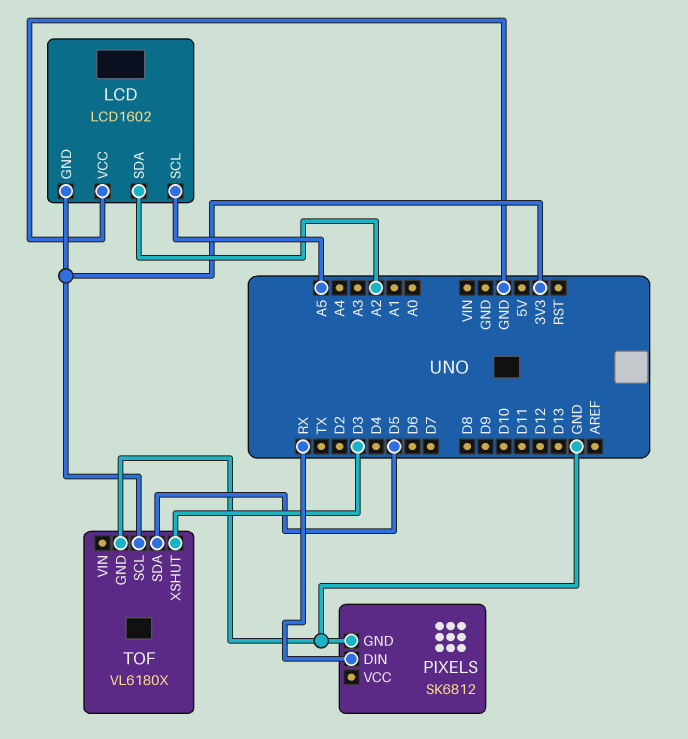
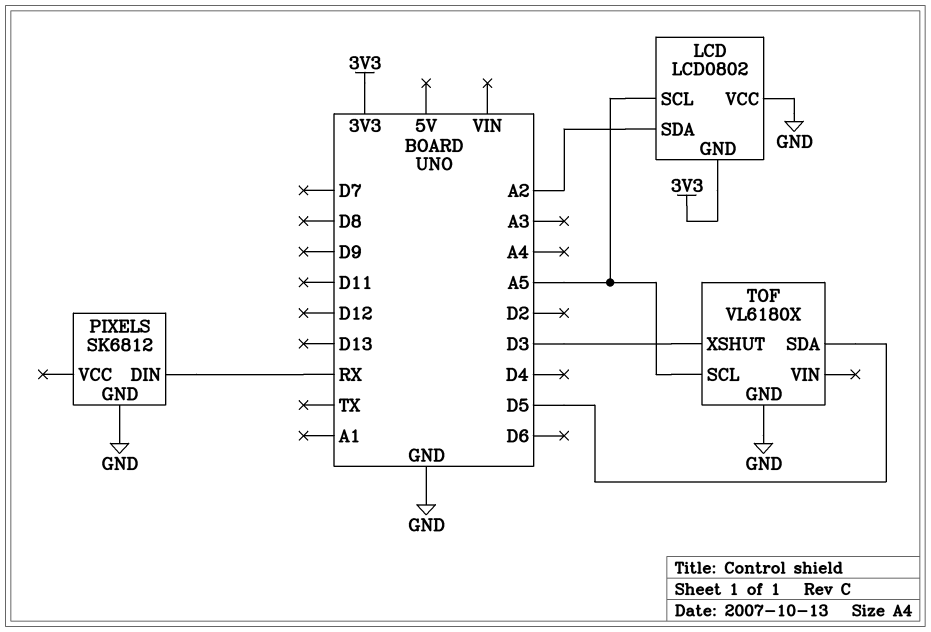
LCD: LCD1602 -> LCD0802
TOF pin SCL: 3V3 -> A5

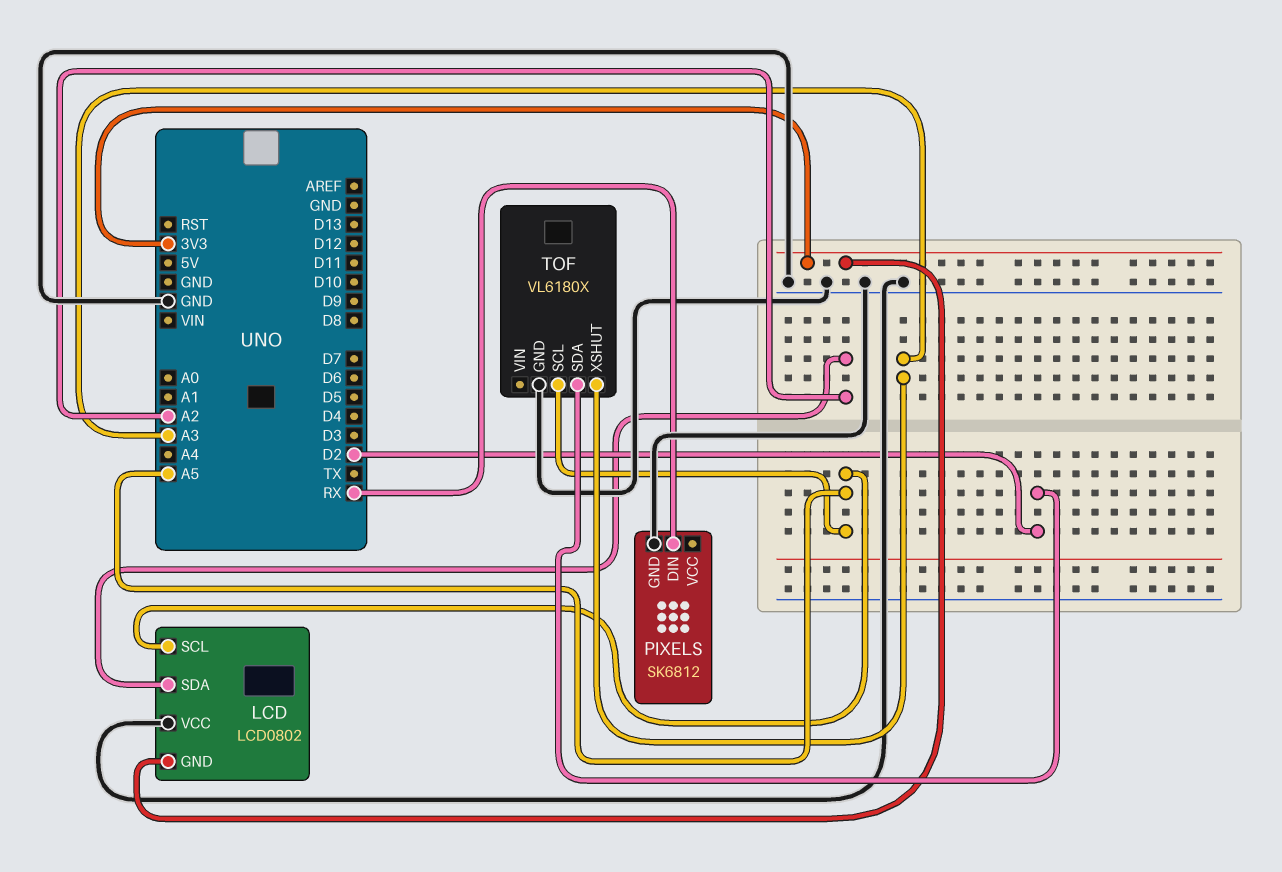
TOF pin SDA: D5 -> D2
TOF pin XSHUT: D3 -> A3

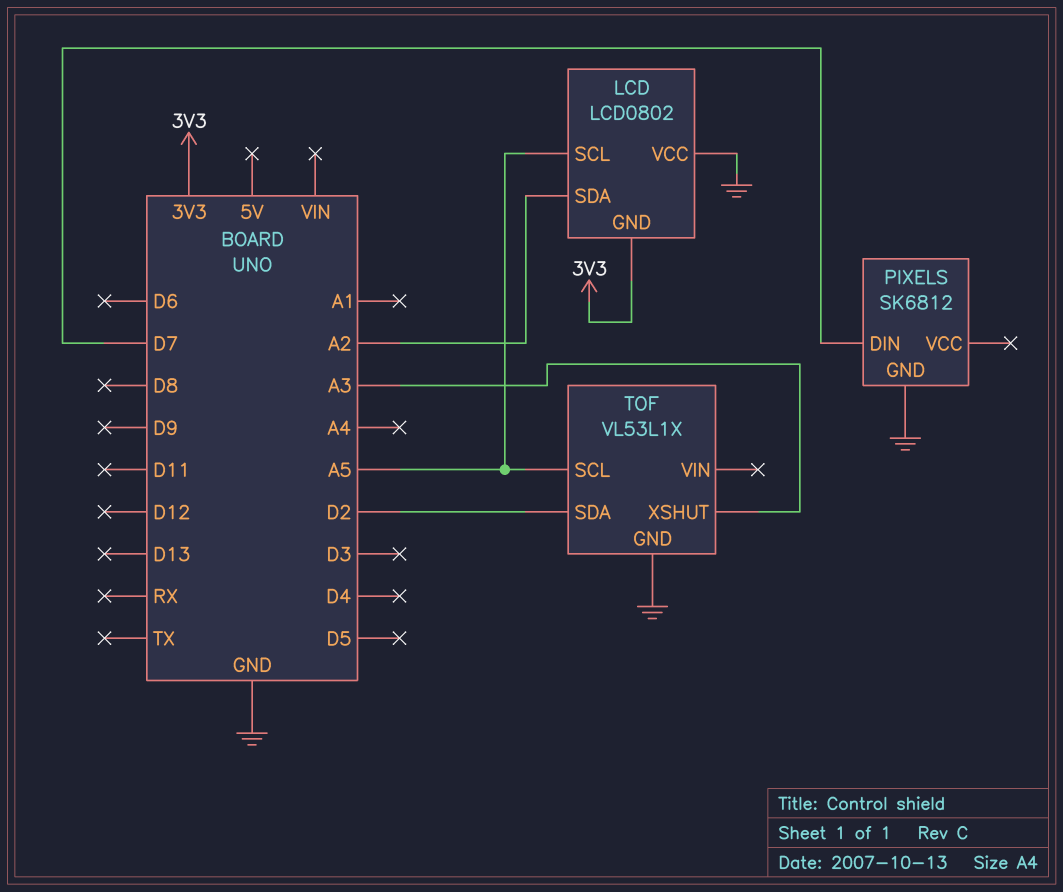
PIXELS pin DIN: RX -> D7
TOF: VL6180X -> VL53L1X

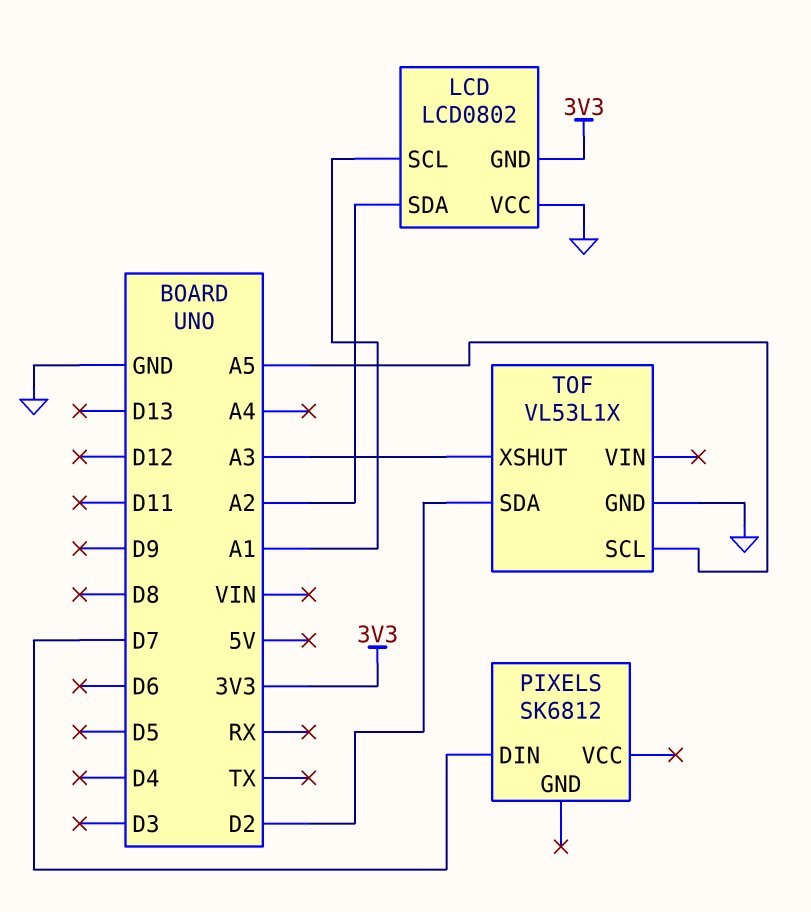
LCD pin SCL: A5 -> A1
PIXELS pin GND: GND -> none

